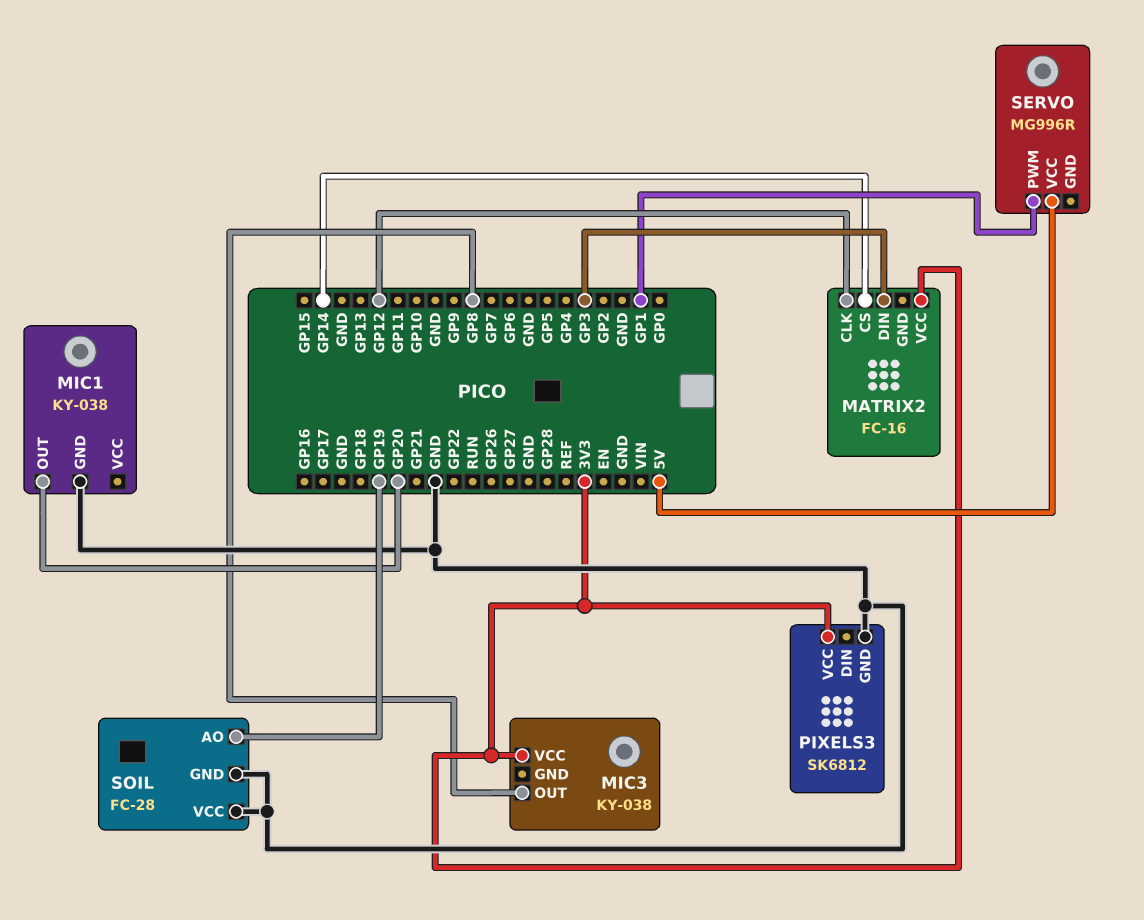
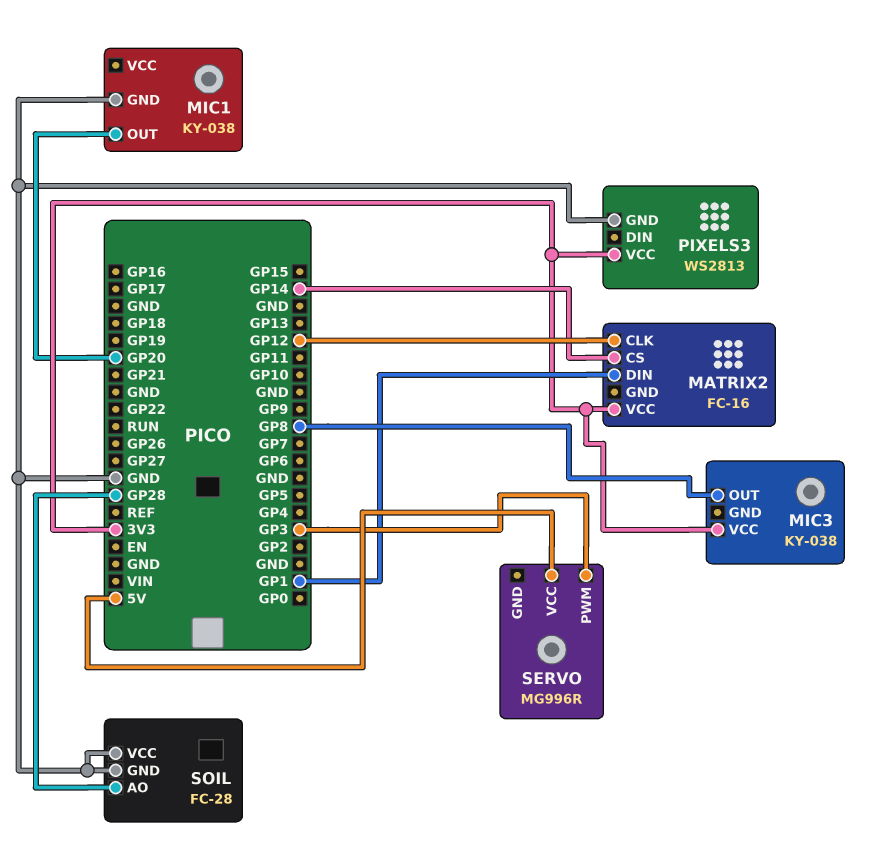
MATRIX2 pin DIN: GP3 -> GP1
PIXELS3: SK6812 -> WS2813
SERVO pin PWM: GP1 -> GP3
SOIL pin AO: GP19 -> GP28

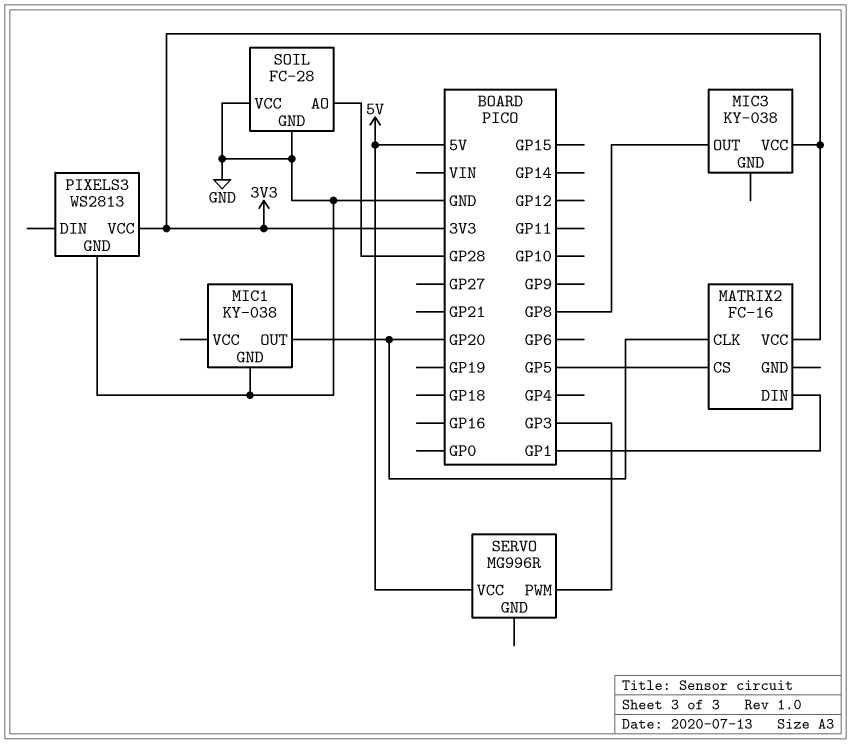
MATRIX2 pin CLK: GP12 -> GP20
MATRIX2 pin CS: GP14 -> GP5

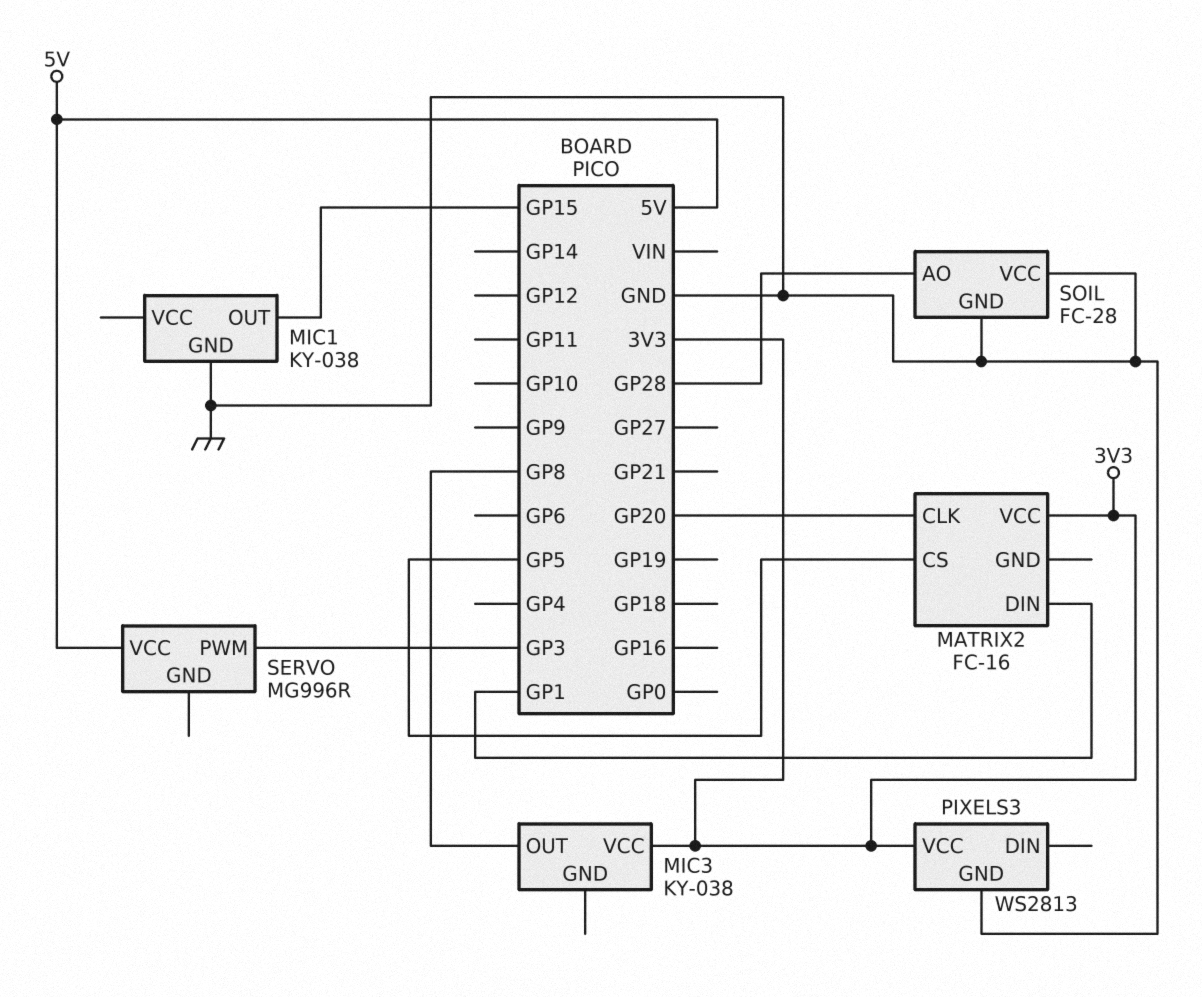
MIC1 pin OUT: GP20 -> GP15

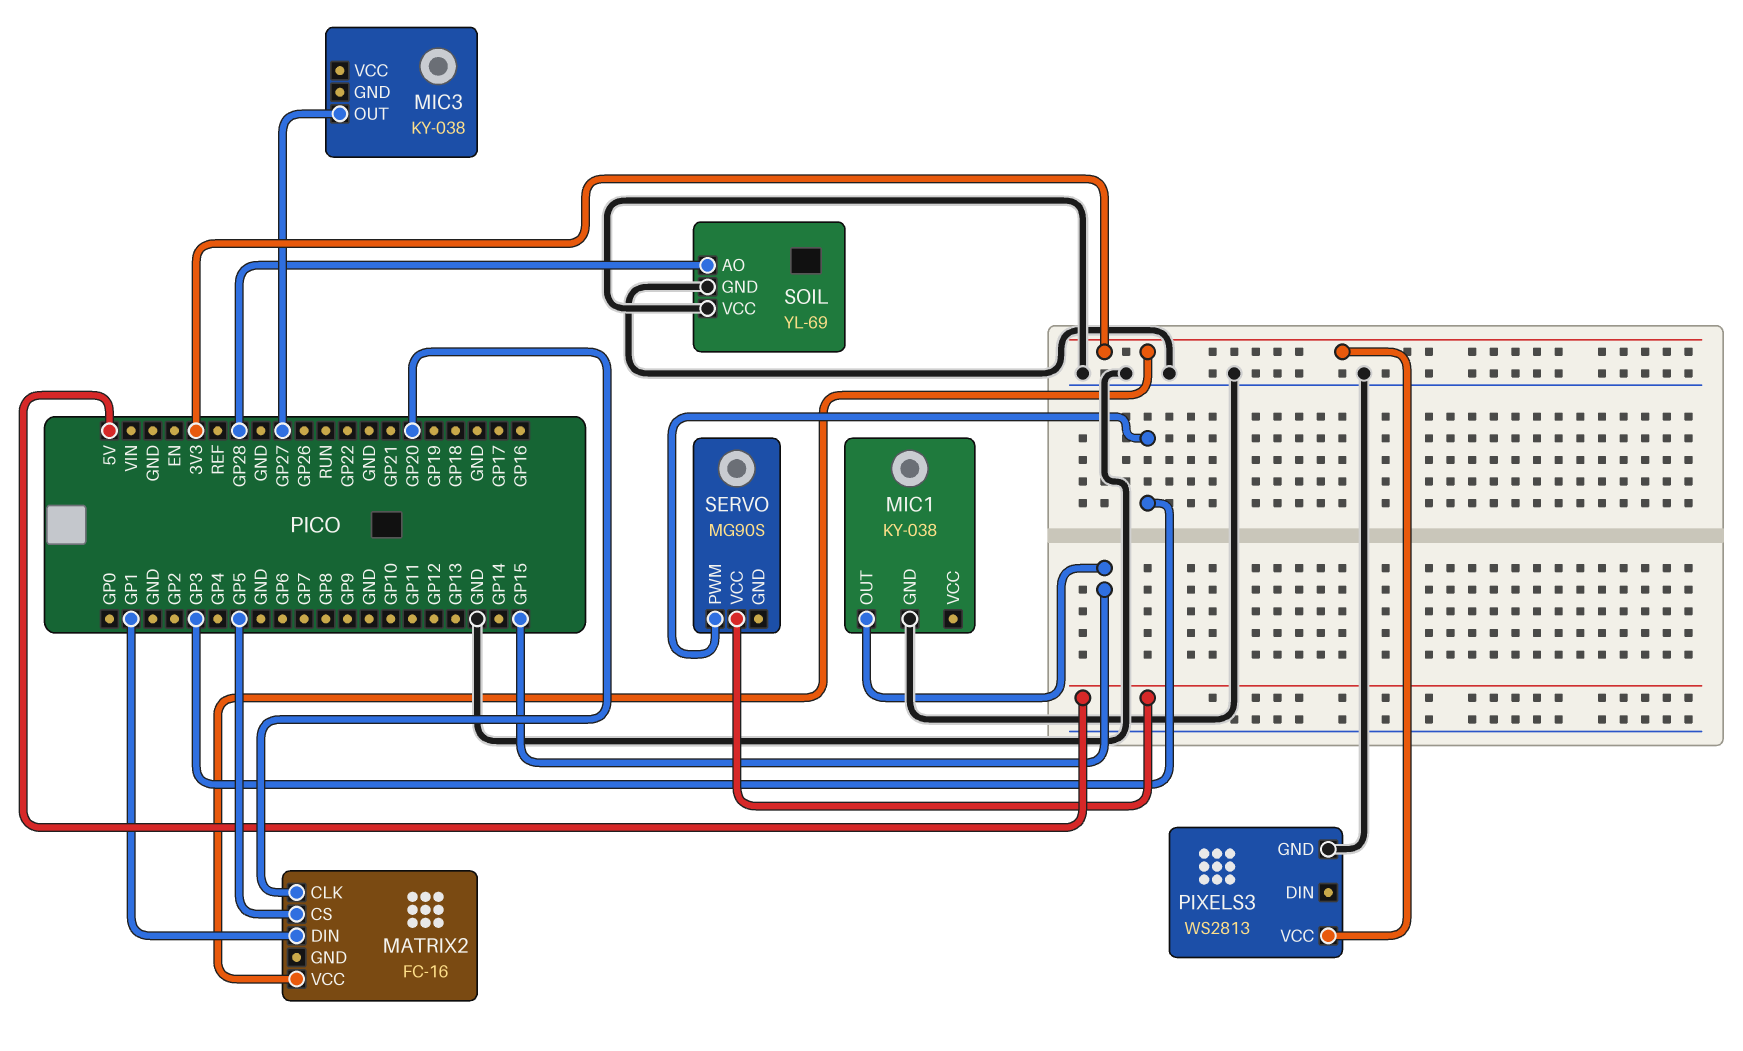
MIC3 pin OUT: GP8 -> GP27
MIC3 pin VCC: 3V3 -> none
SERVO: MG996R -> MG90S
SOIL: FC-28 -> YL-69

